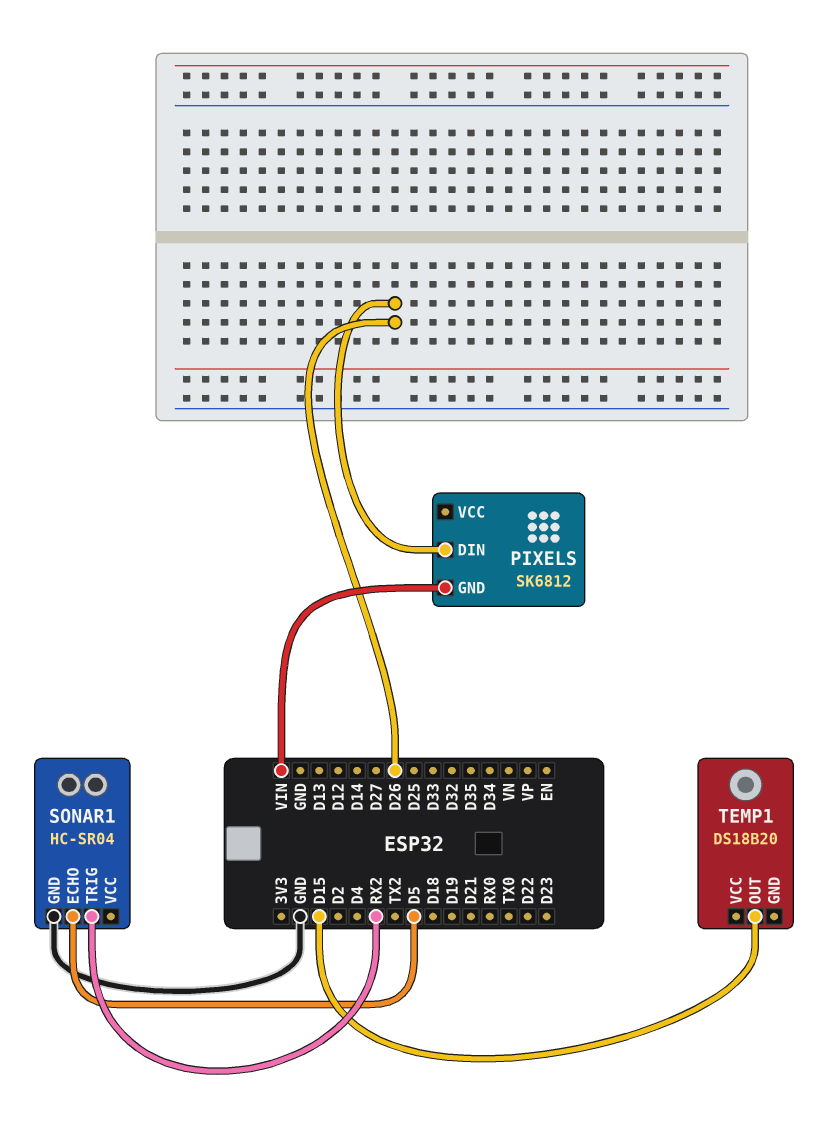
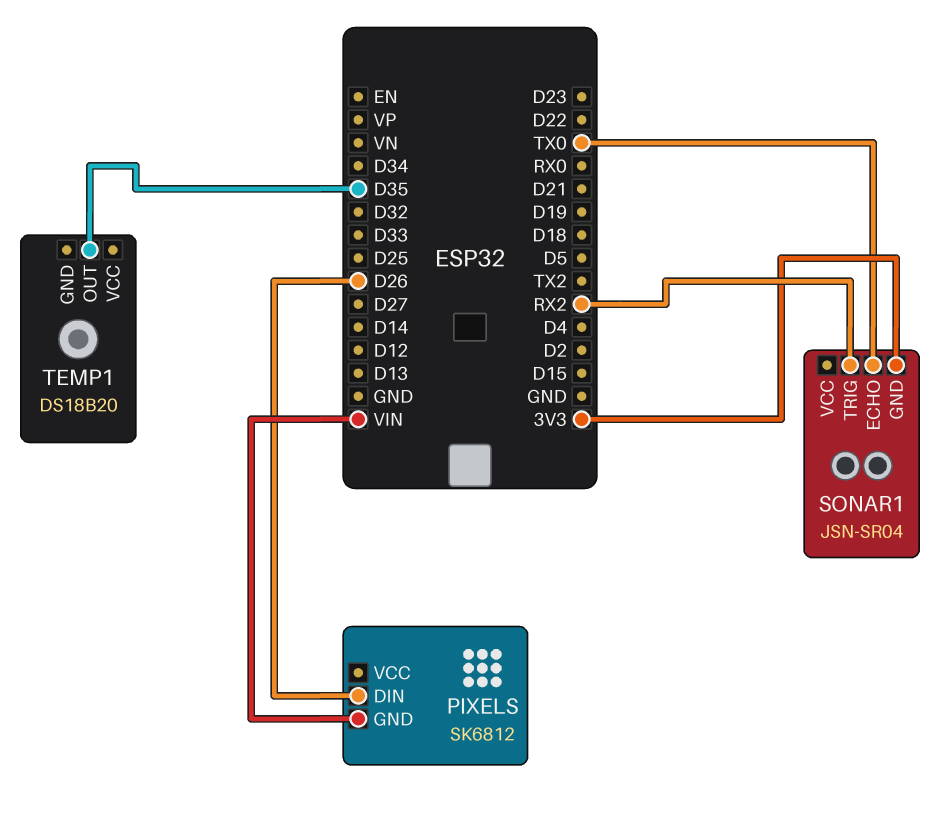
SONAR1: HC-SR04 -> JSN-SR04
SONAR1 pin ECHO: D5 -> TX0
SONAR1 pin GND: GND -> 3V3
TEMP1 pin OUT: D15 -> D35

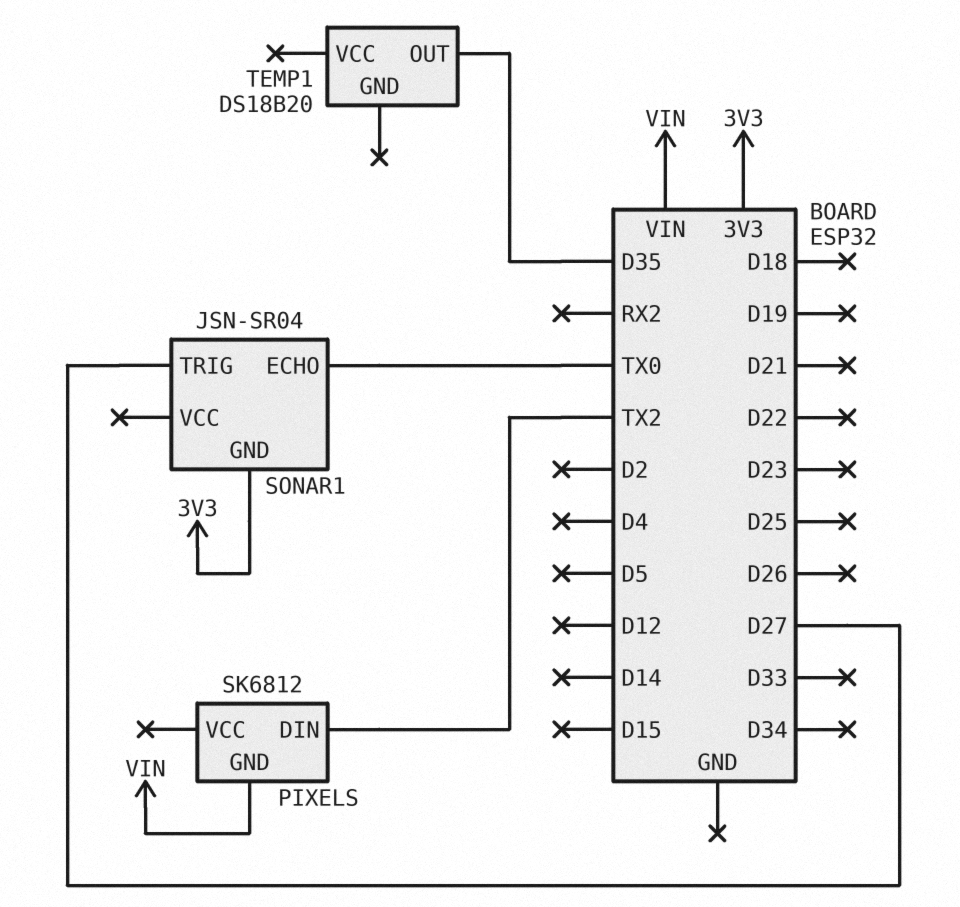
PIXELS pin DIN: D26 -> TX2
SONAR1 pin TRIG: RX2 -> D27

